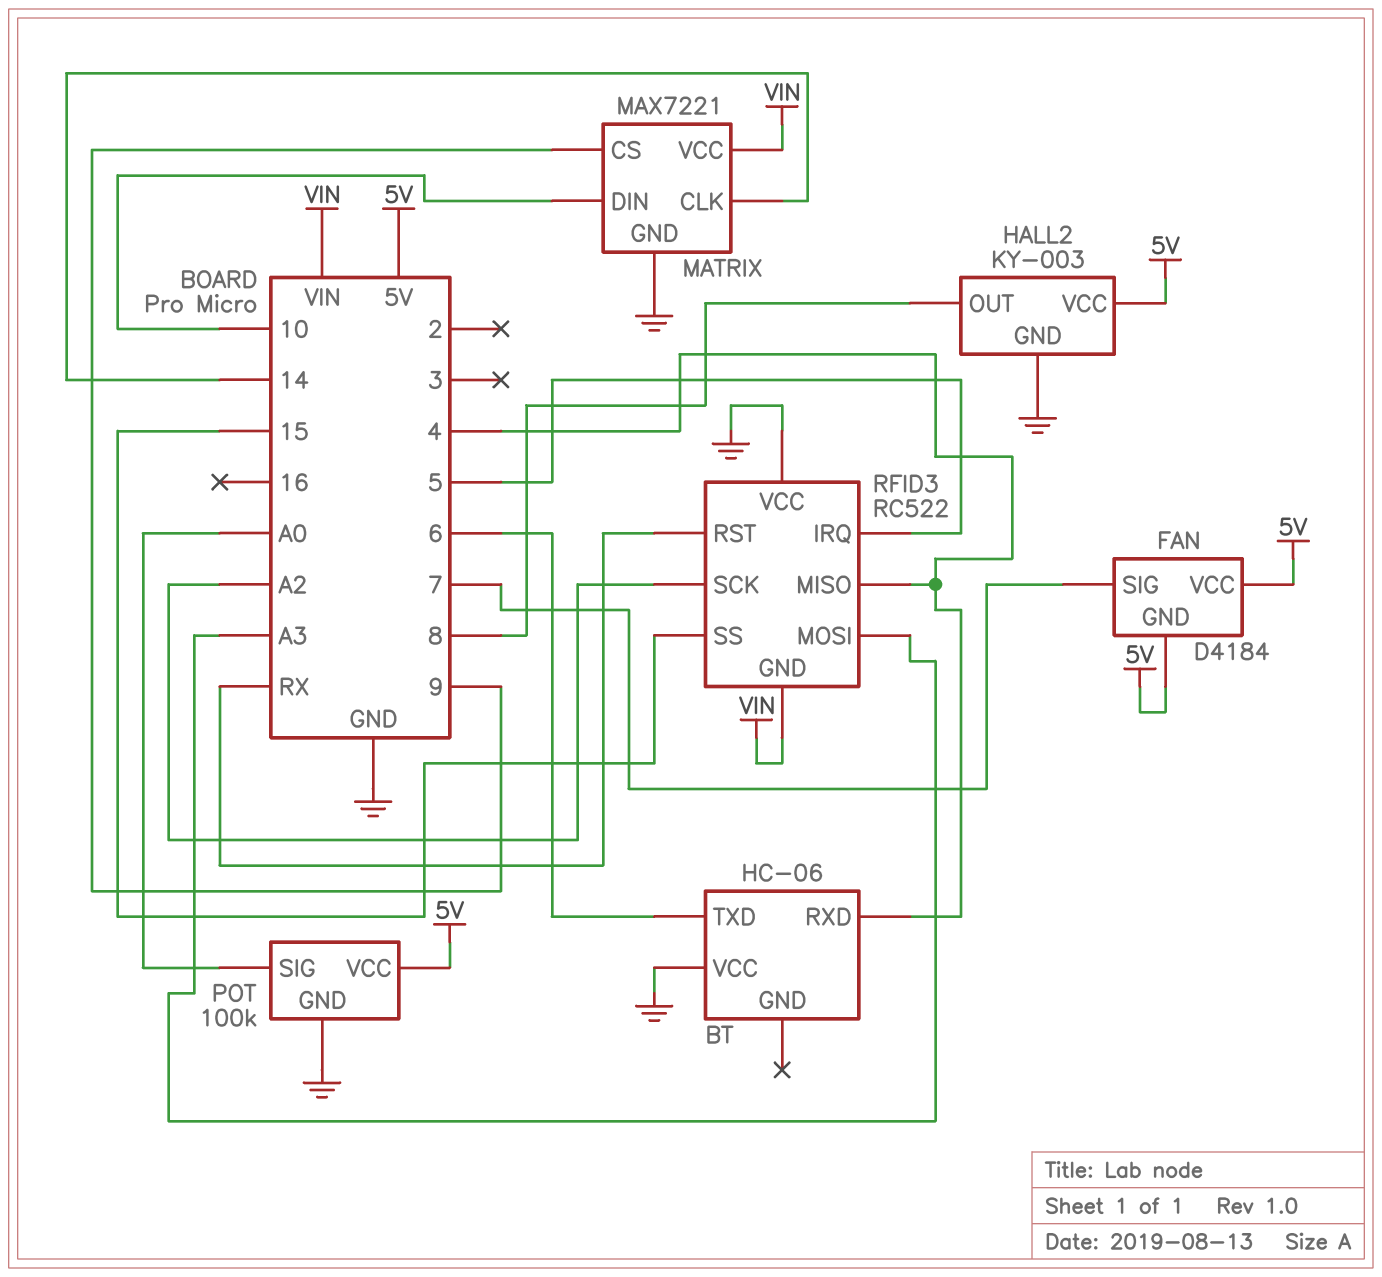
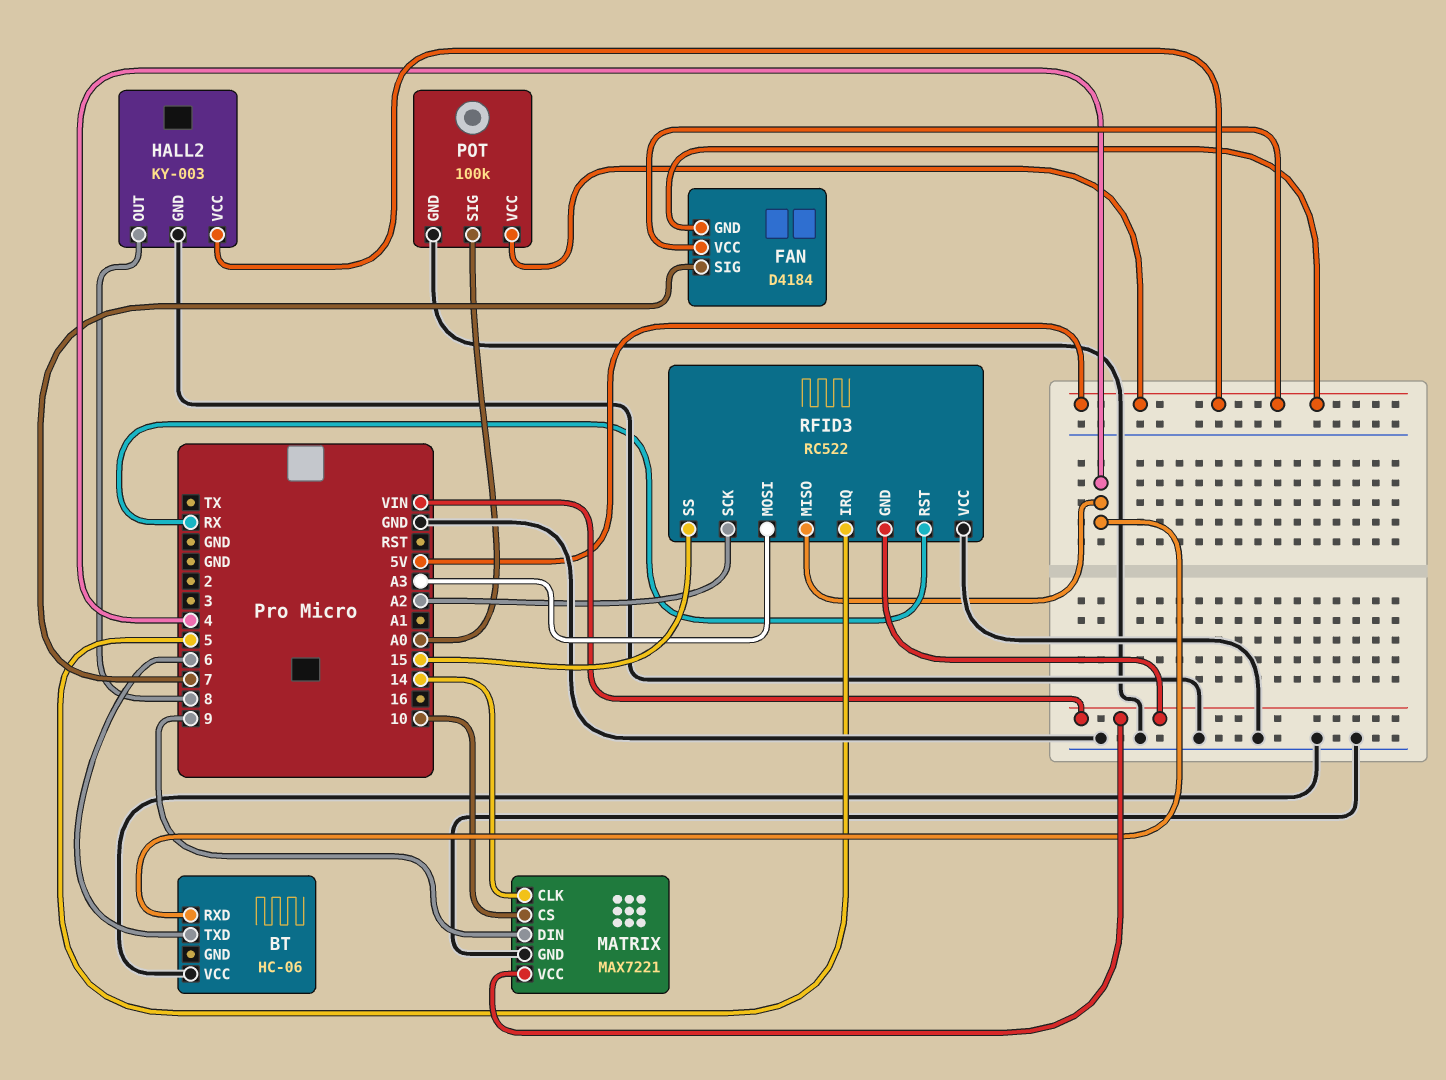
MATRIX pin CS: 9 -> 10
MATRIX pin DIN: 10 -> 9

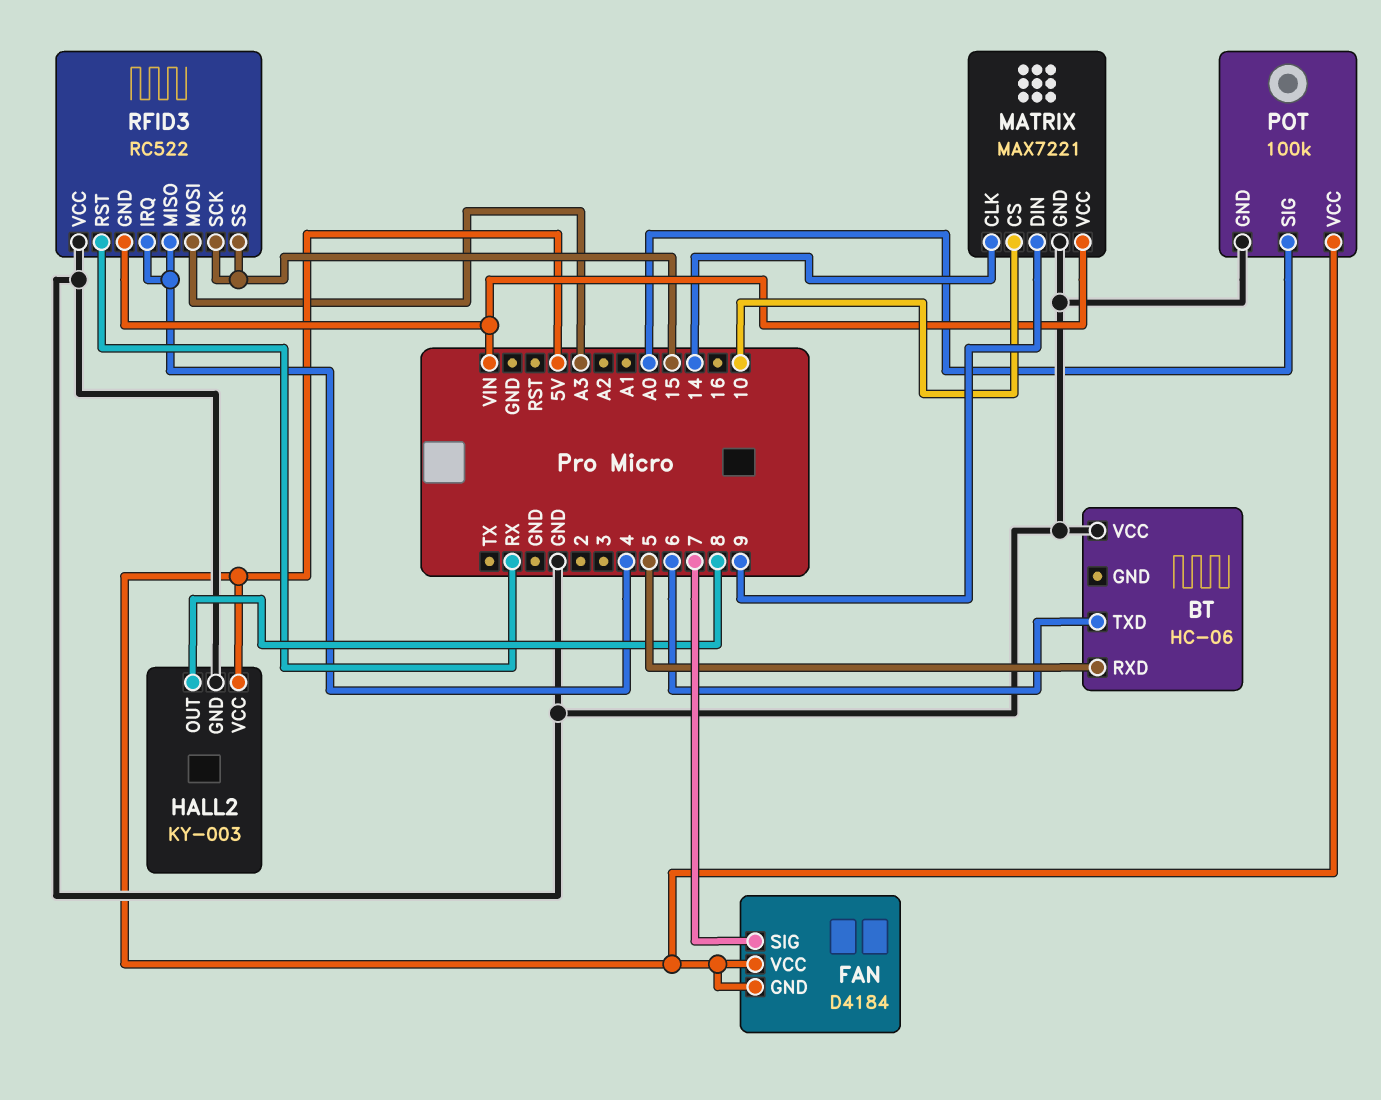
BT pin RXD: 4 -> 5
RFID3 pin IRQ: 5 -> 4
RFID3 pin SCK: A2 -> 15

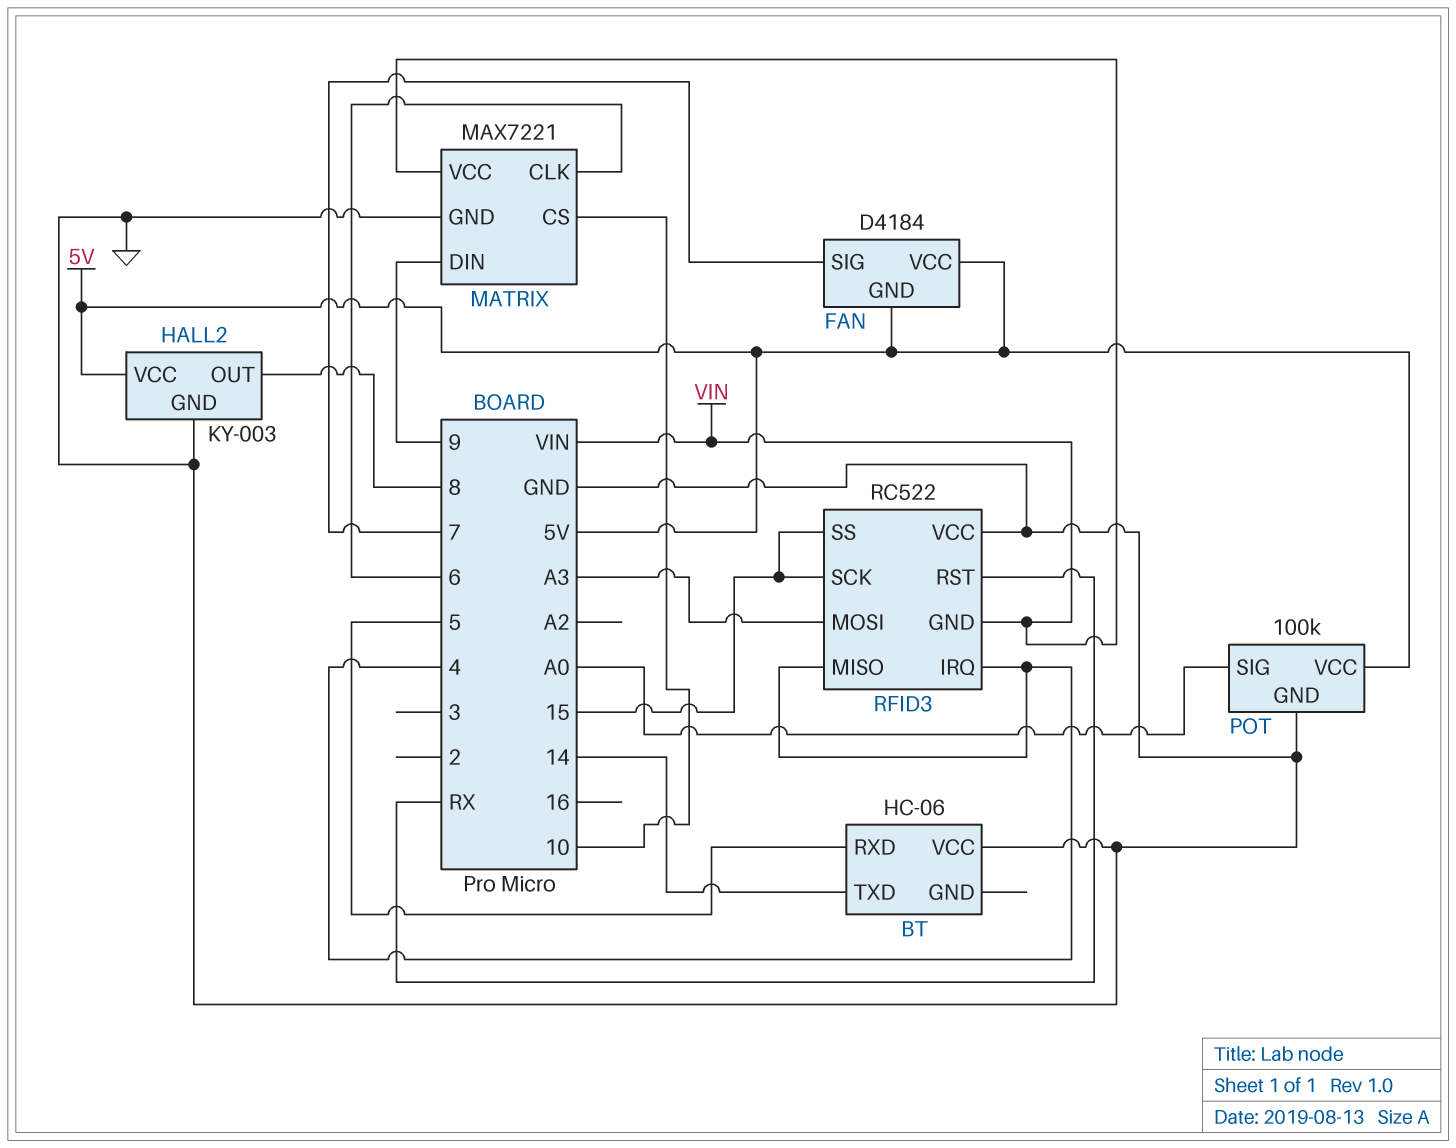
BT pin TXD: 6 -> 14
MATRIX pin CLK: 14 -> 6

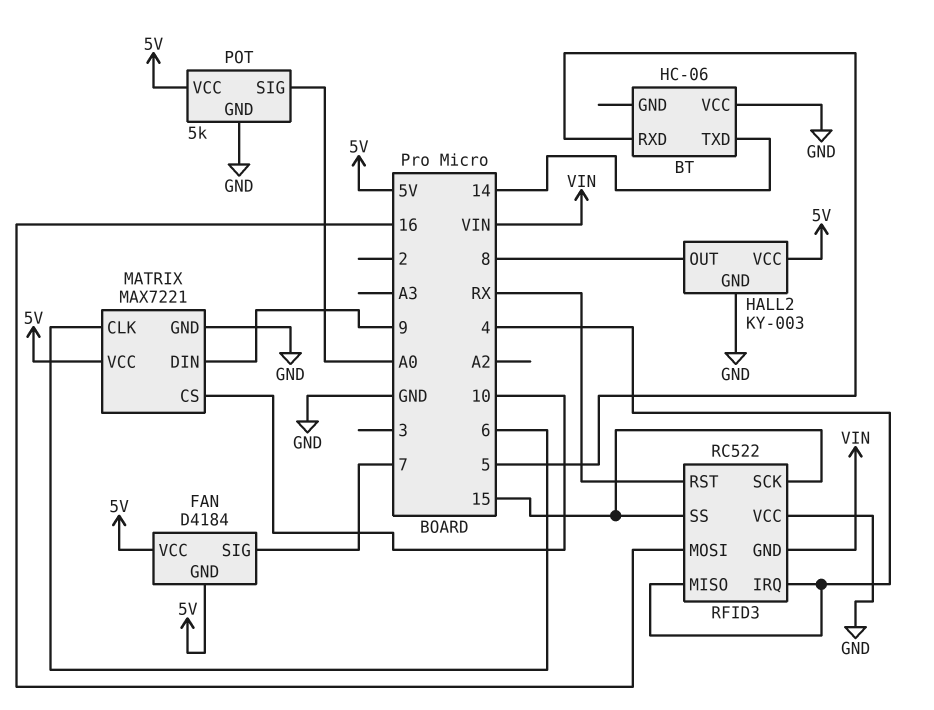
MATRIX pin VCC: VIN -> 5V
POT: 100k -> 5k
RFID3 pin MOSI: A3 -> 16

